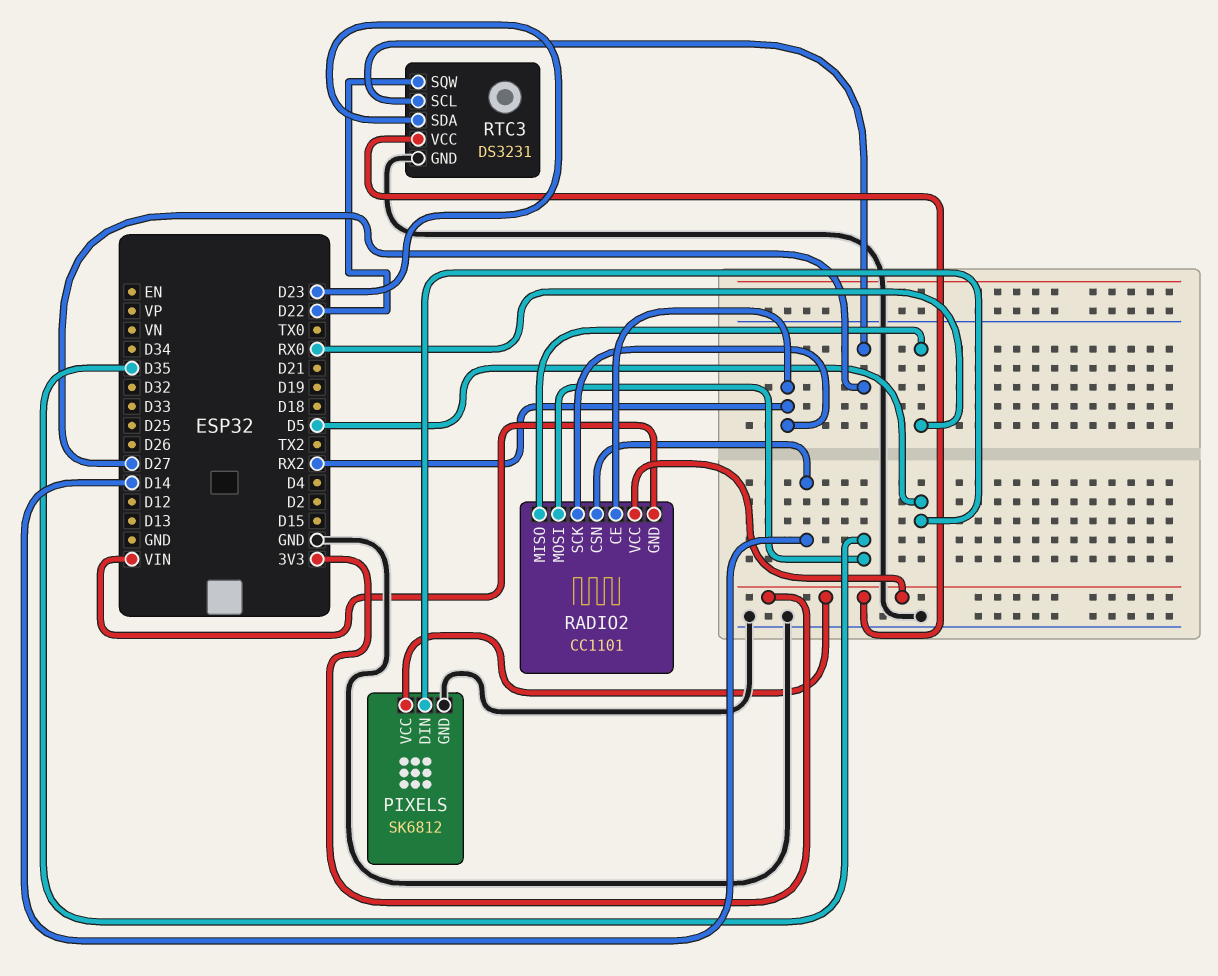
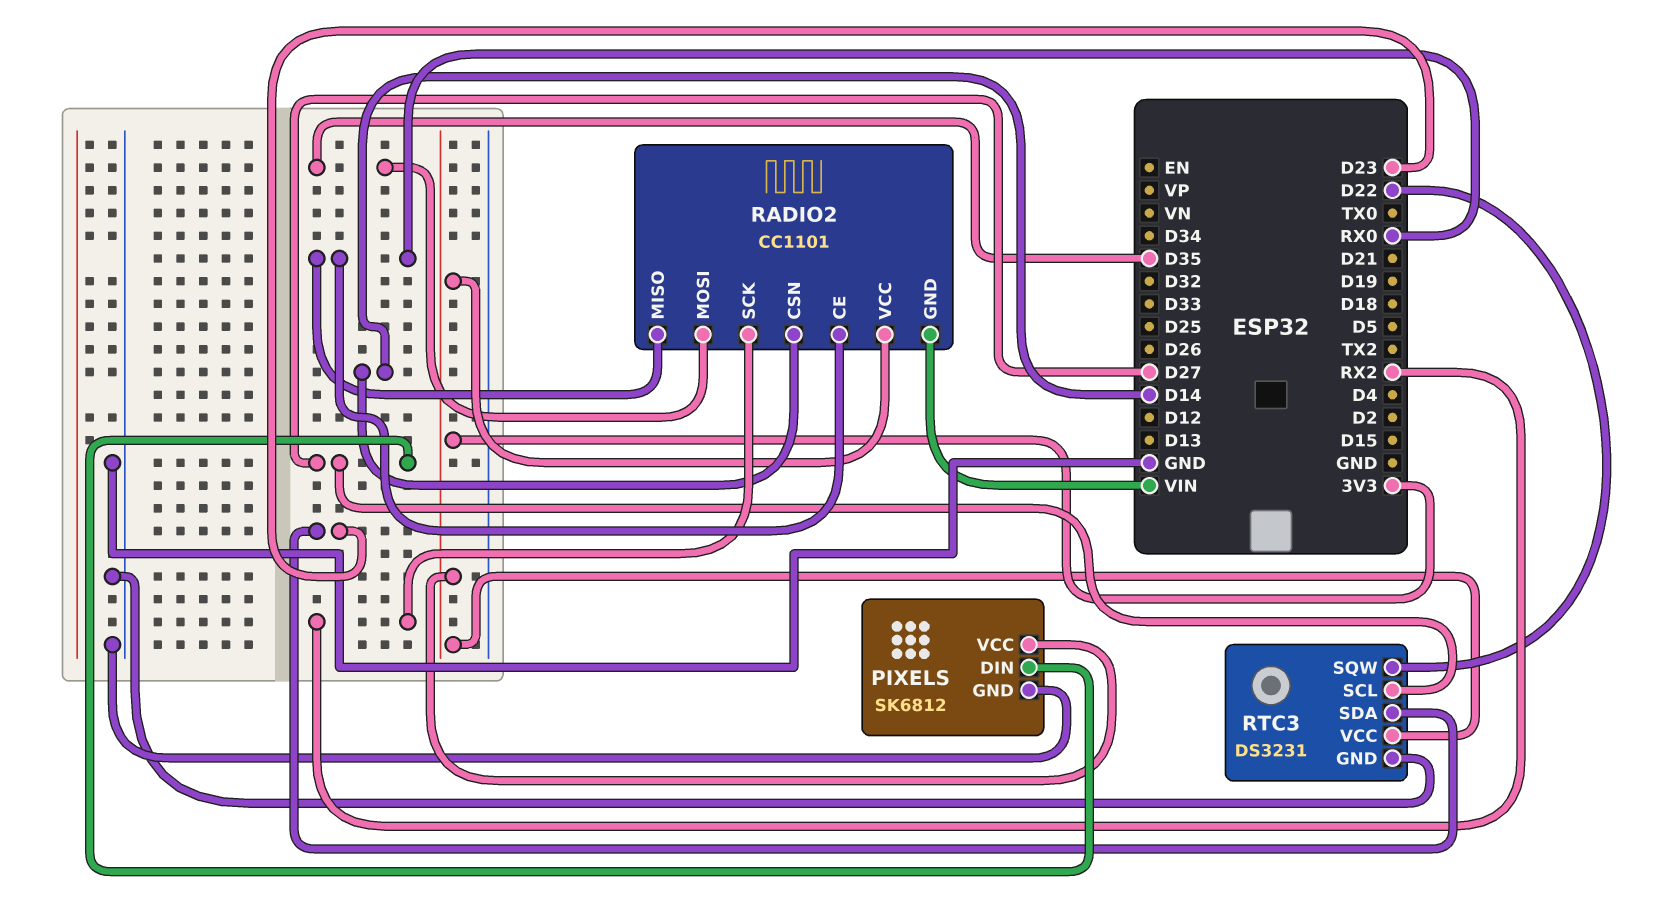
PIXELS pin DIN: D5 -> D27
RADIO2 pin CE: RX2 -> RX0

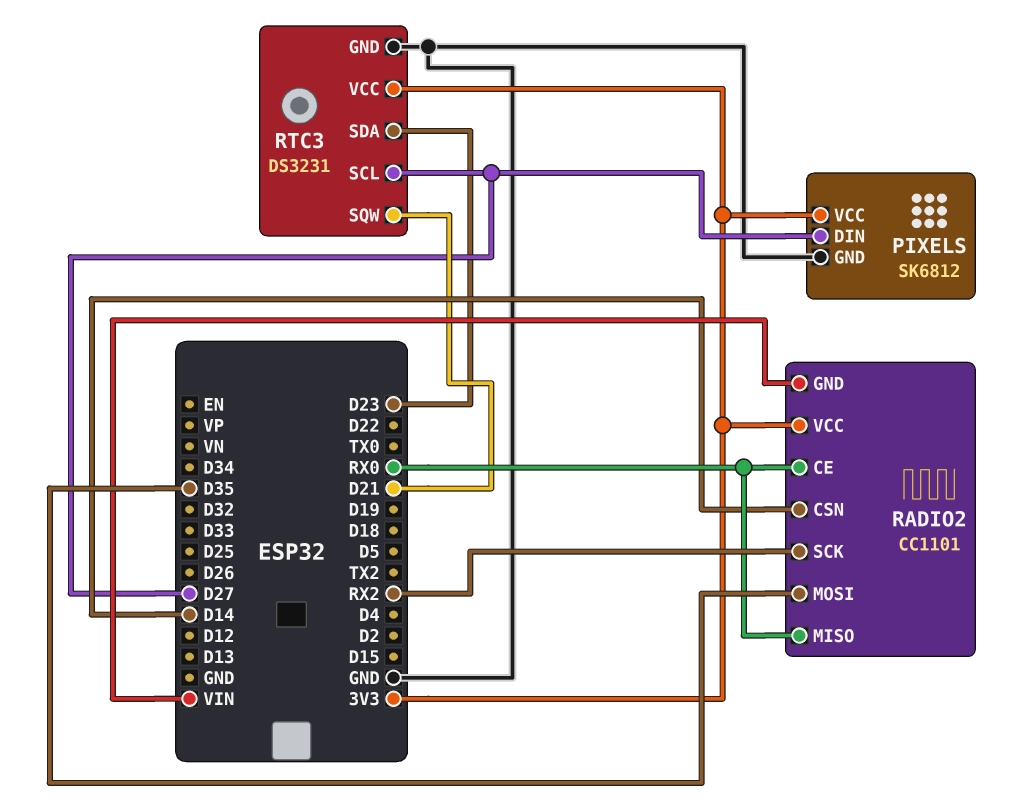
RTC3 pin SQW: D22 -> D21

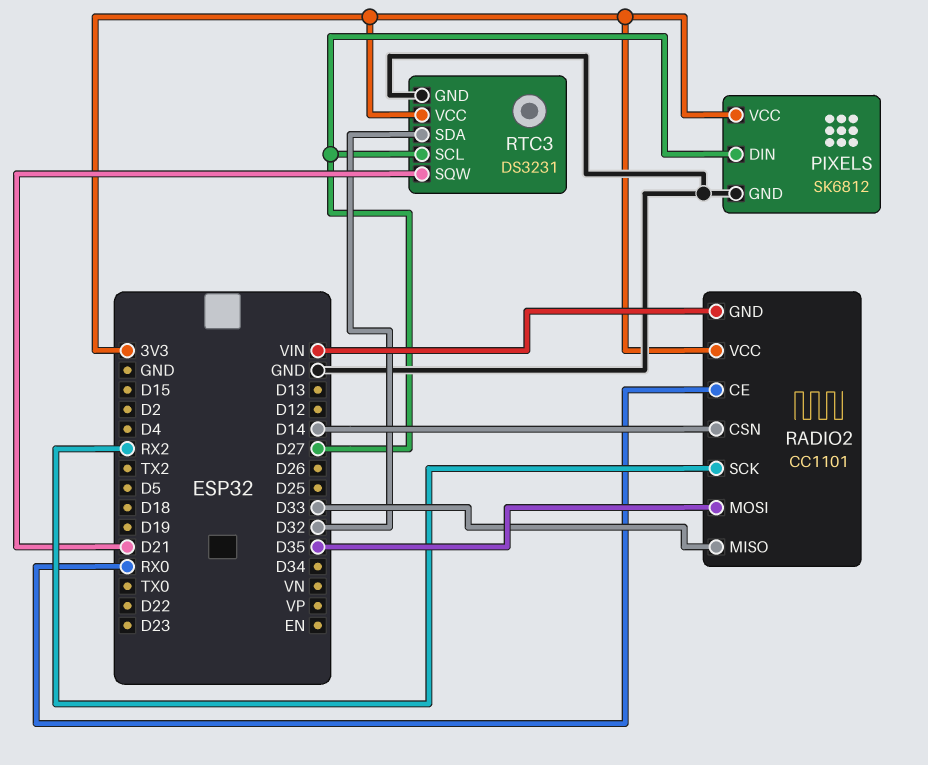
RADIO2 pin MISO: RX0 -> D33
RTC3 pin SDA: D23 -> D32

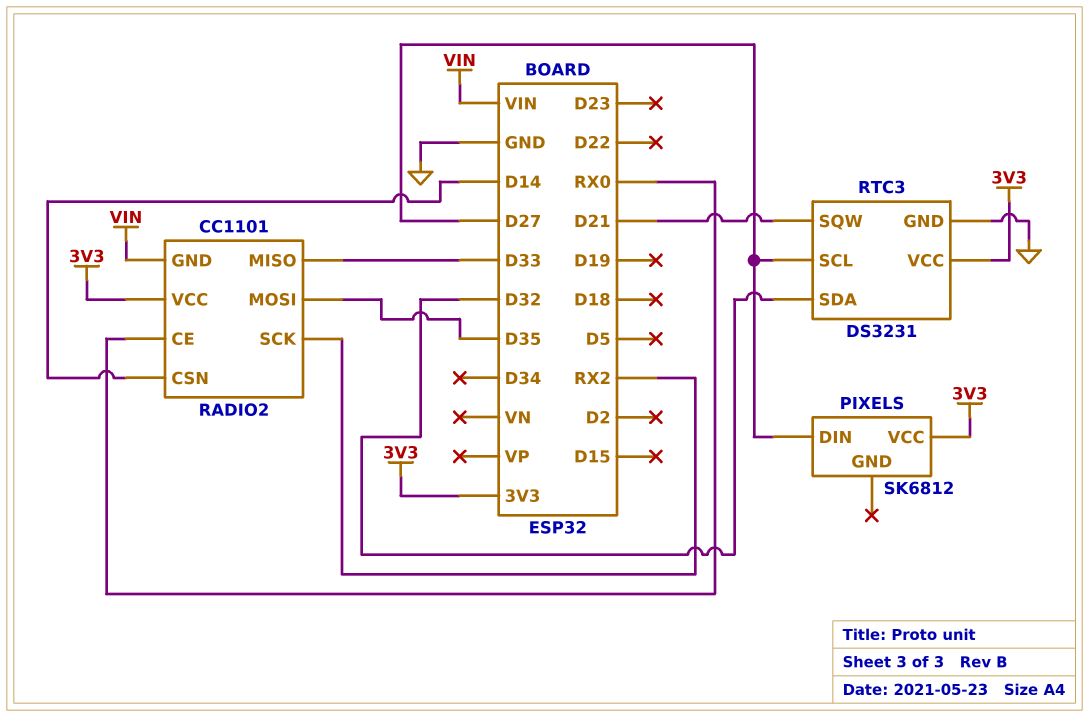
PIXELS pin GND: GND -> none

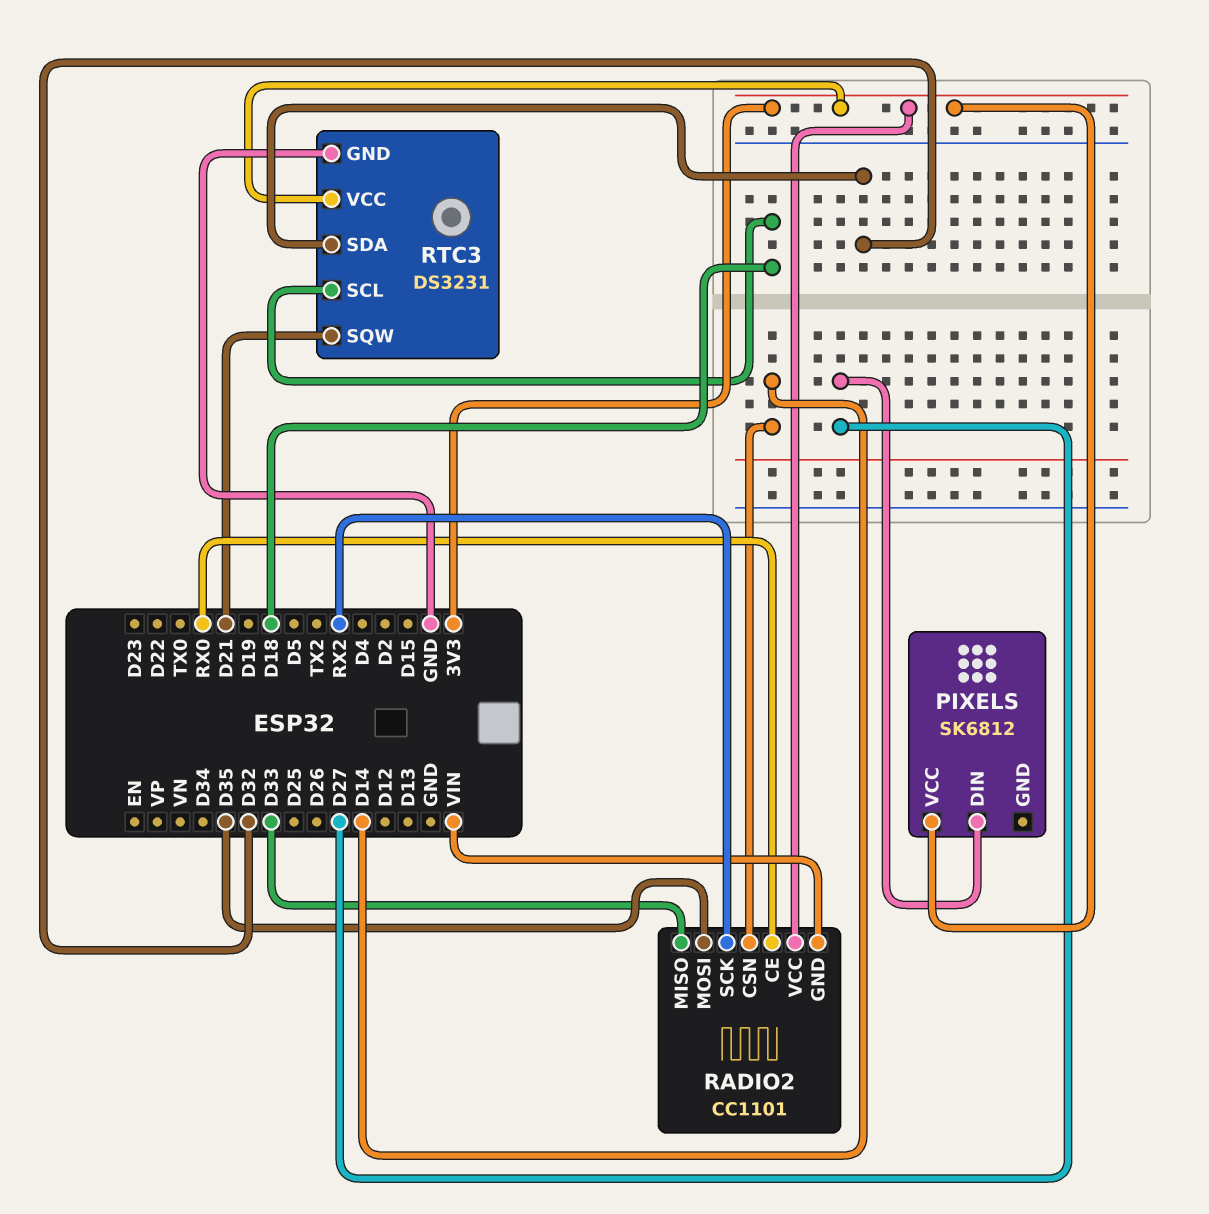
RTC3 pin SCL: D27 -> D18

